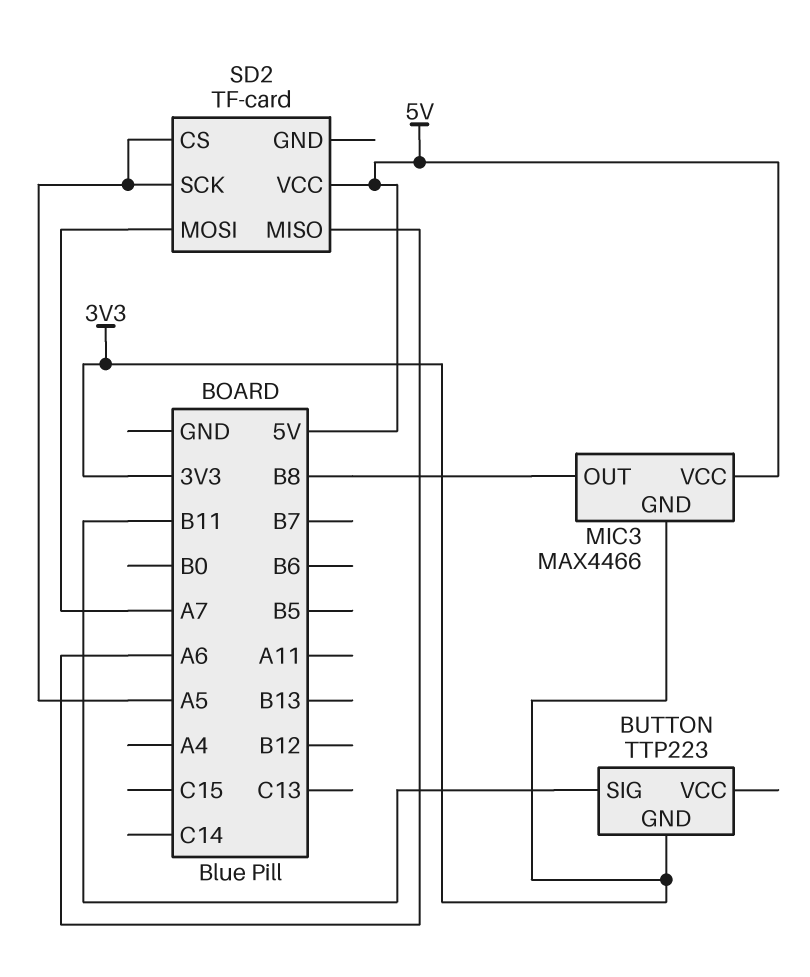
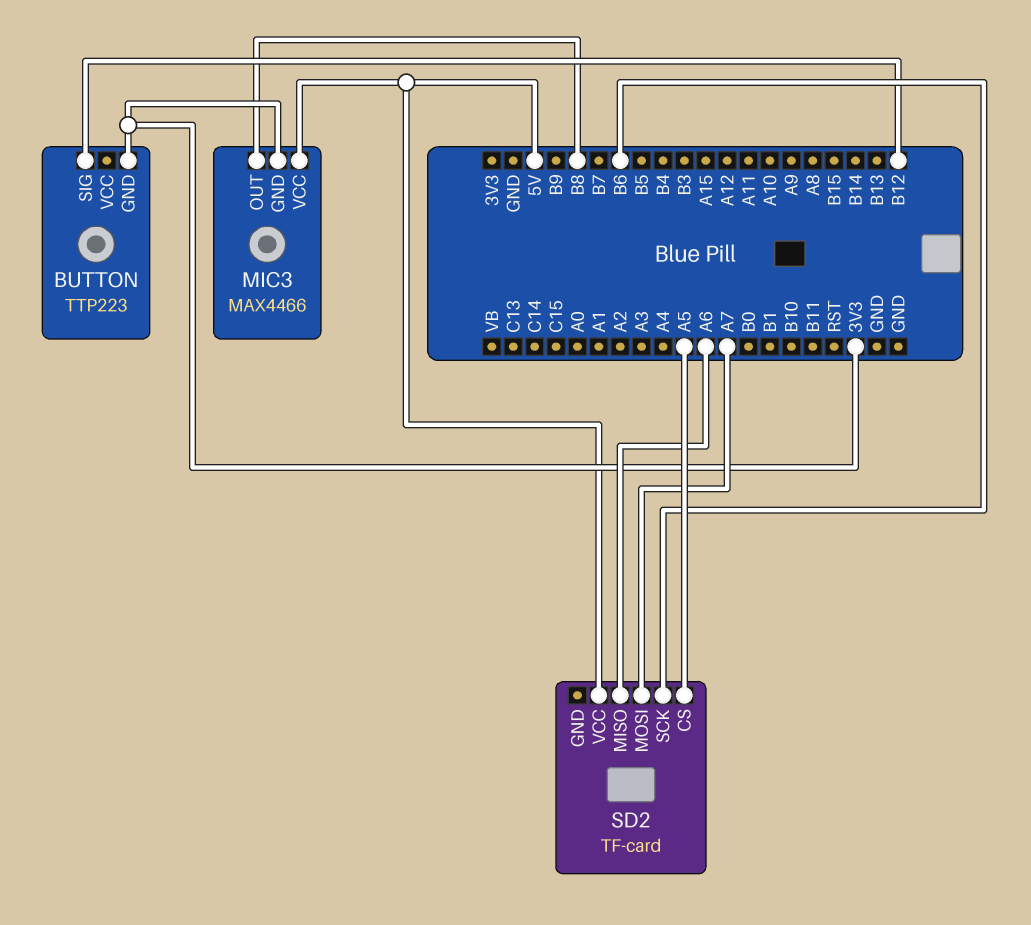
BUTTON pin SIG: B11 -> B12
SD2 pin SCK: A5 -> B6

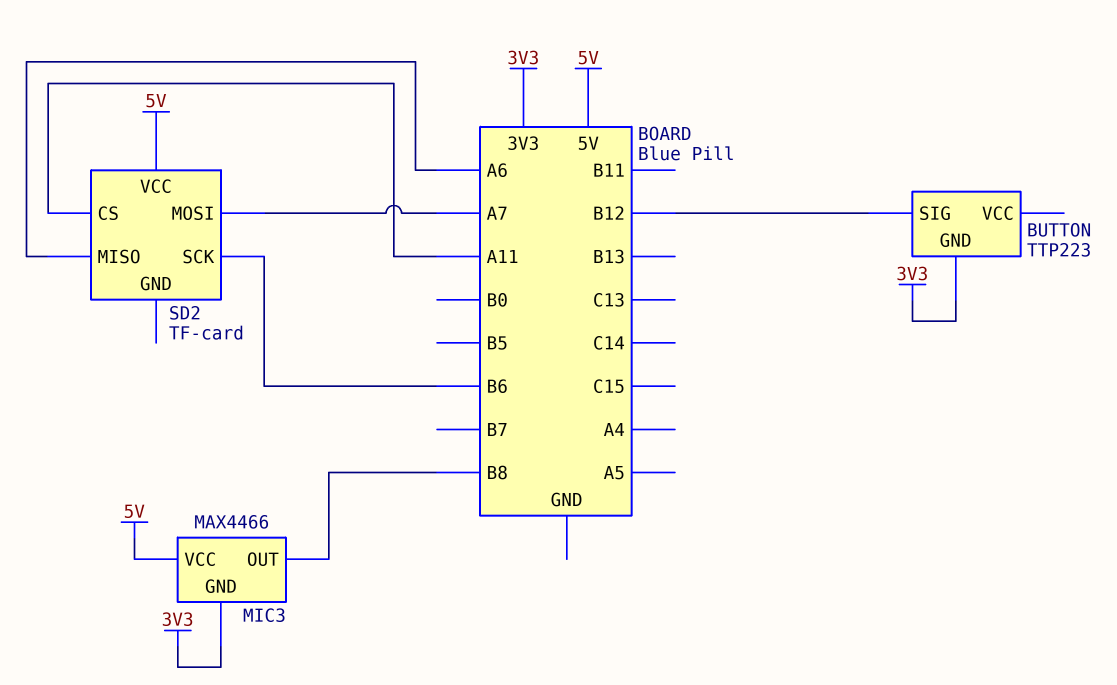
SD2 pin CS: A5 -> A11

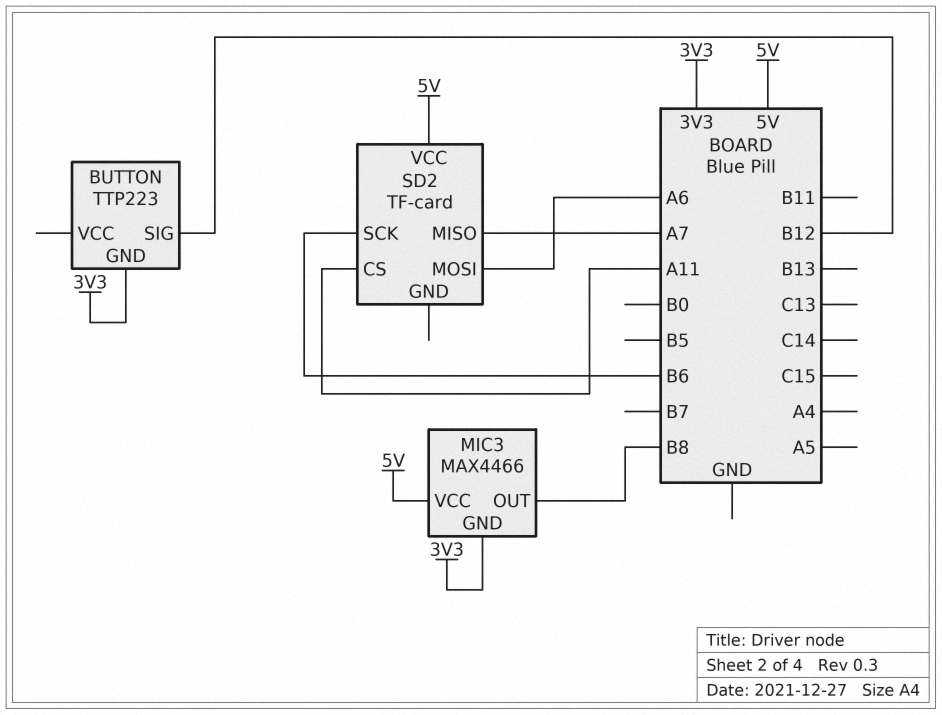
SD2 pin MISO: A6 -> A7
SD2 pin MOSI: A7 -> A6

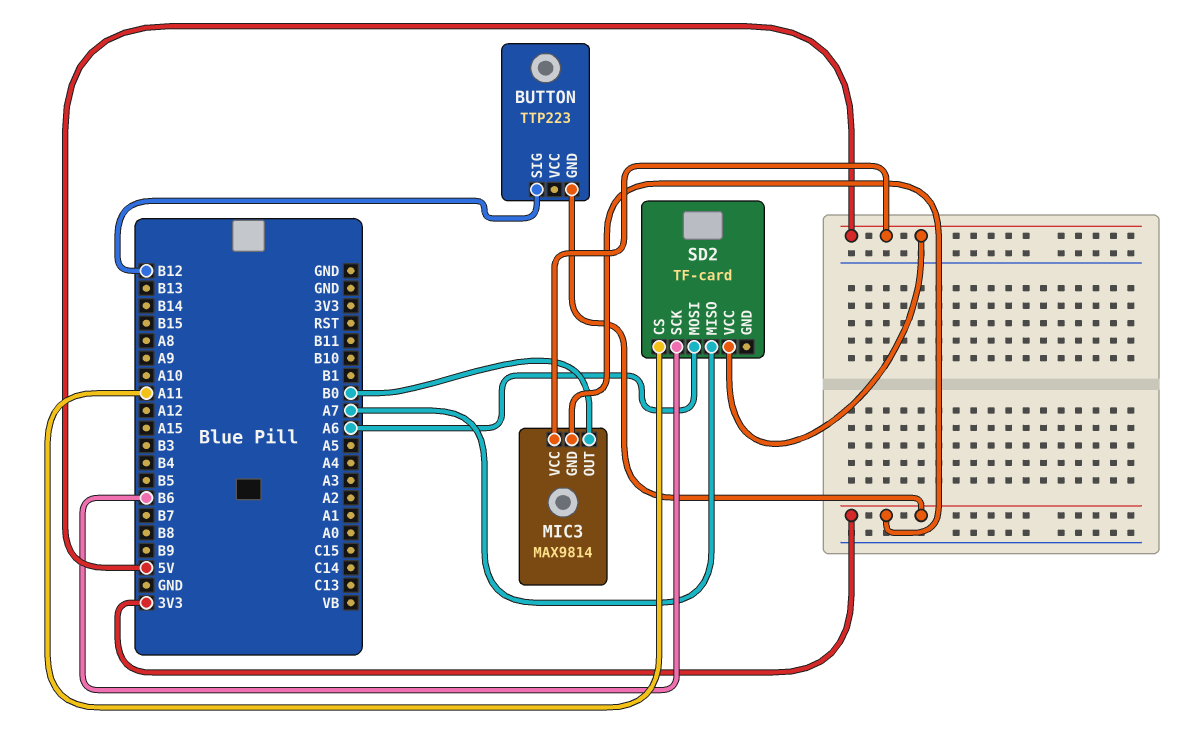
MIC3: MAX4466 -> MAX9814
MIC3 pin OUT: B8 -> B0

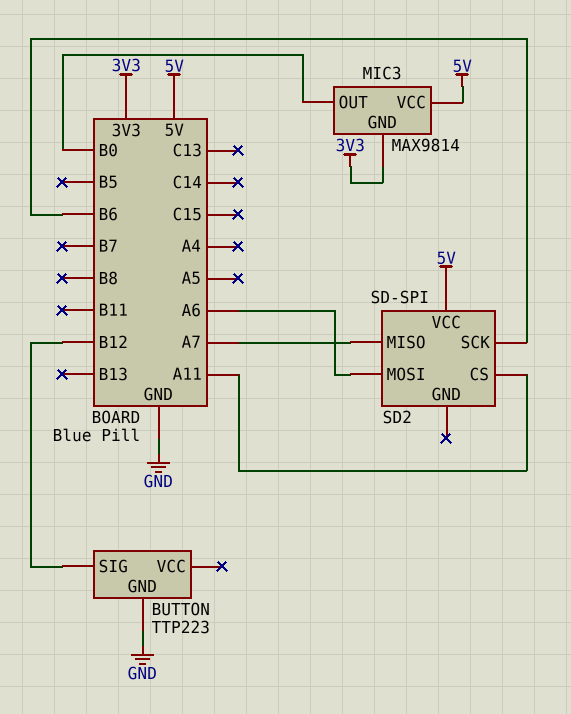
BUTTON pin GND: 3V3 -> GND
SD2: TF-card -> SD-SPI

